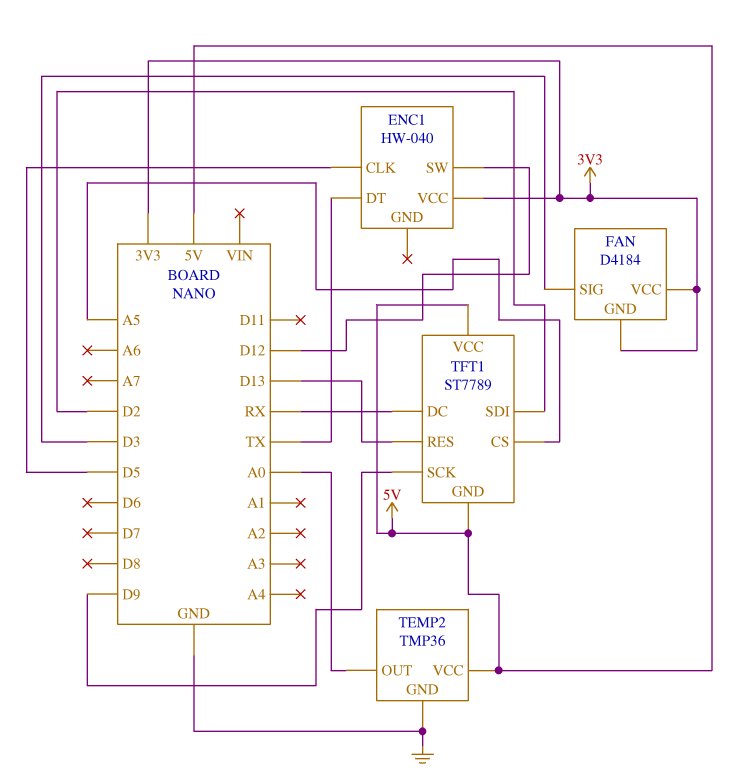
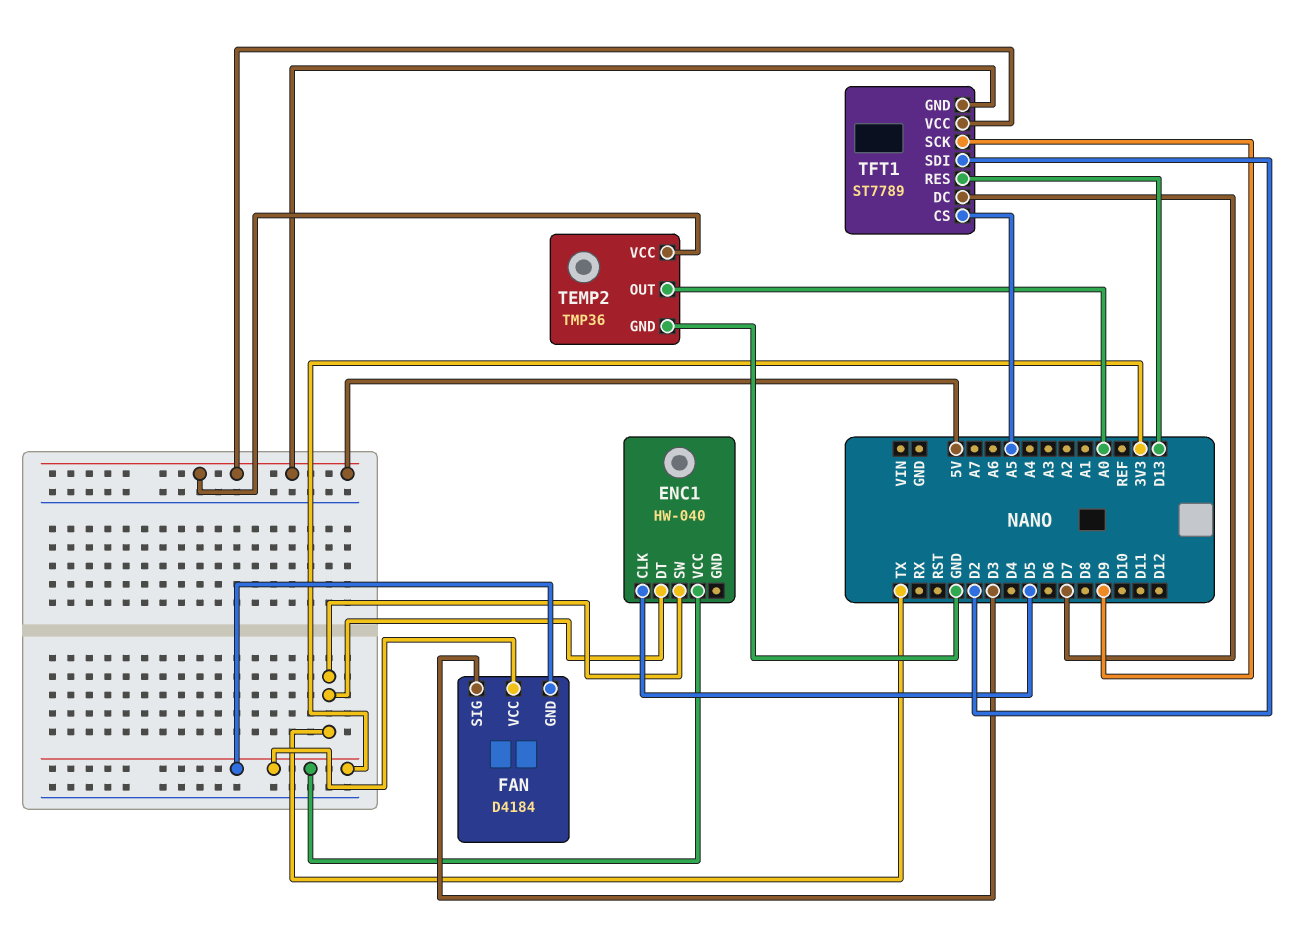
ENC1 pin SW: D12 -> TX
TFT1 pin DC: RX -> D7

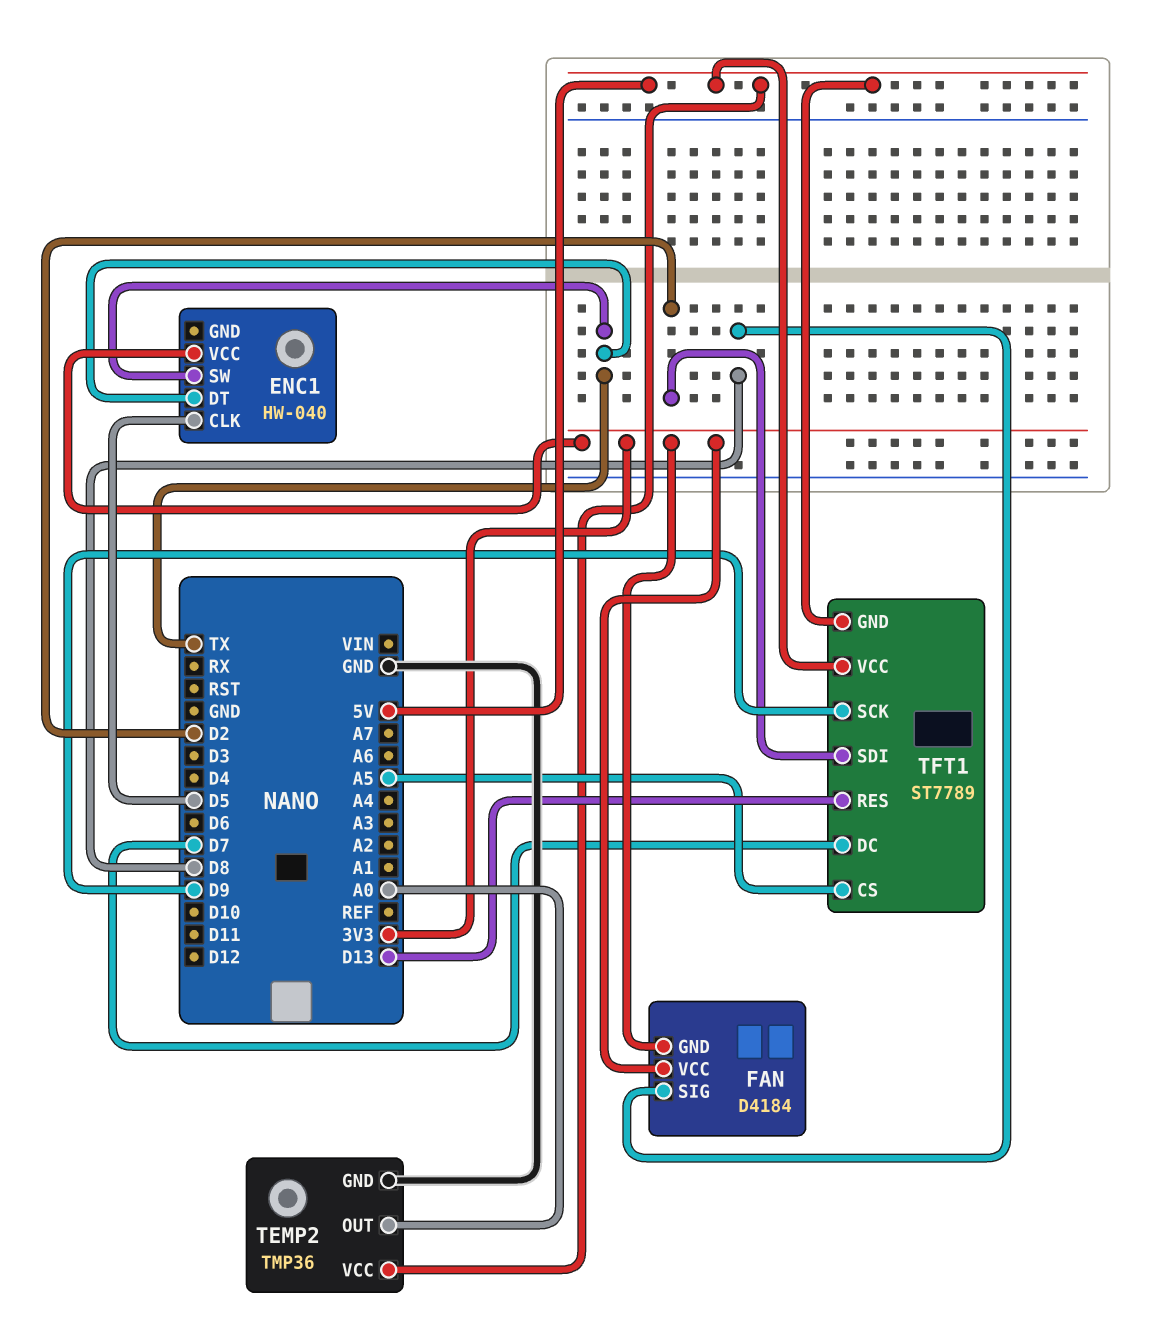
FAN pin SIG: D3 -> D8

